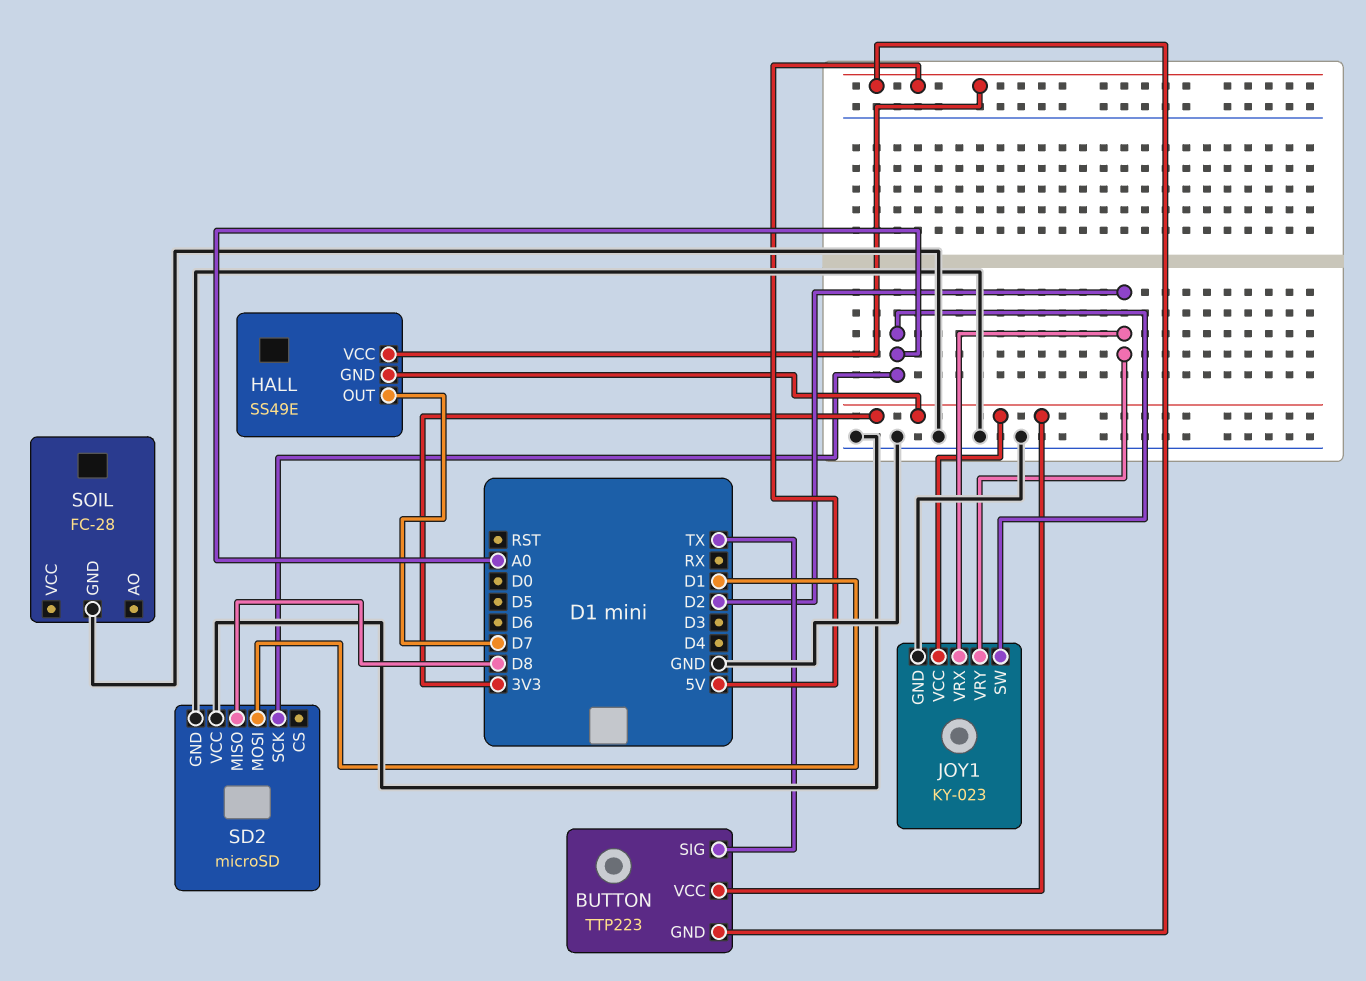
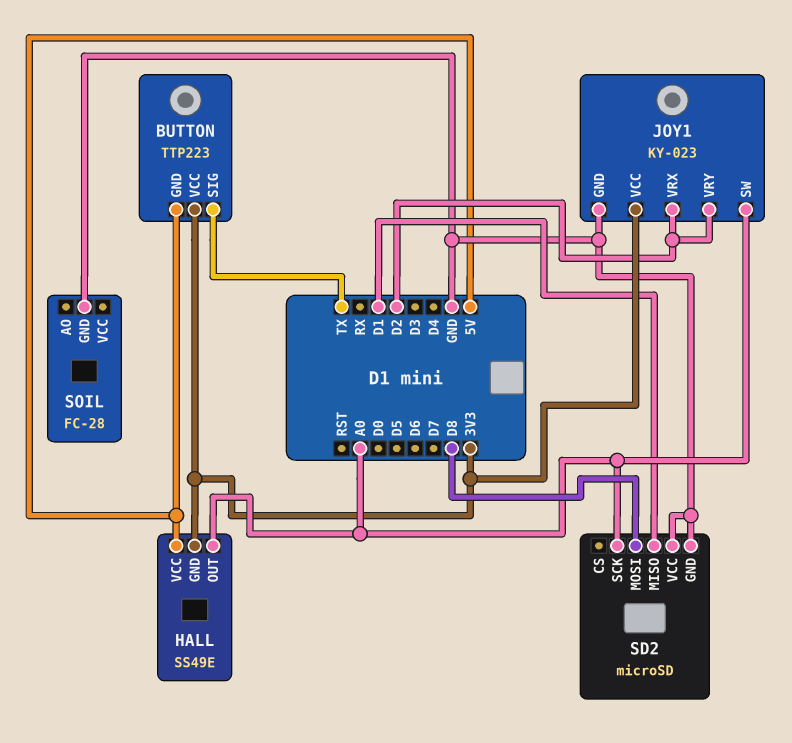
HALL pin OUT: D7 -> A0
SD2 pin MISO: D8 -> D1
SD2 pin MOSI: D1 -> D8

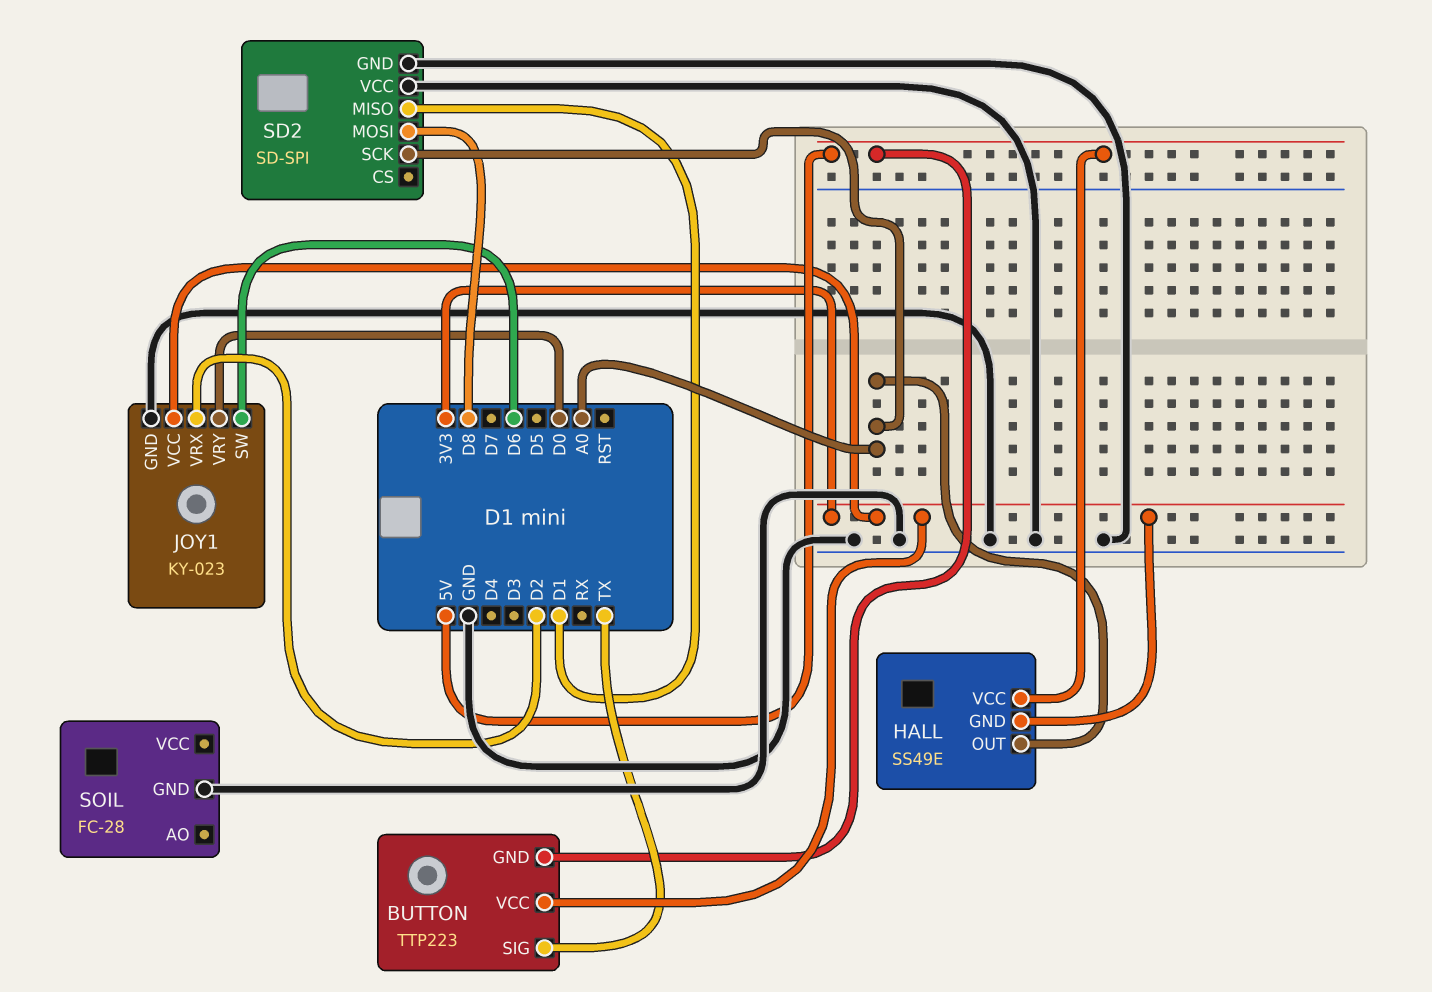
JOY1 pin SW: A0 -> D6
JOY1 pin VRY: D2 -> D0
SD2: microSD -> SD-SPI

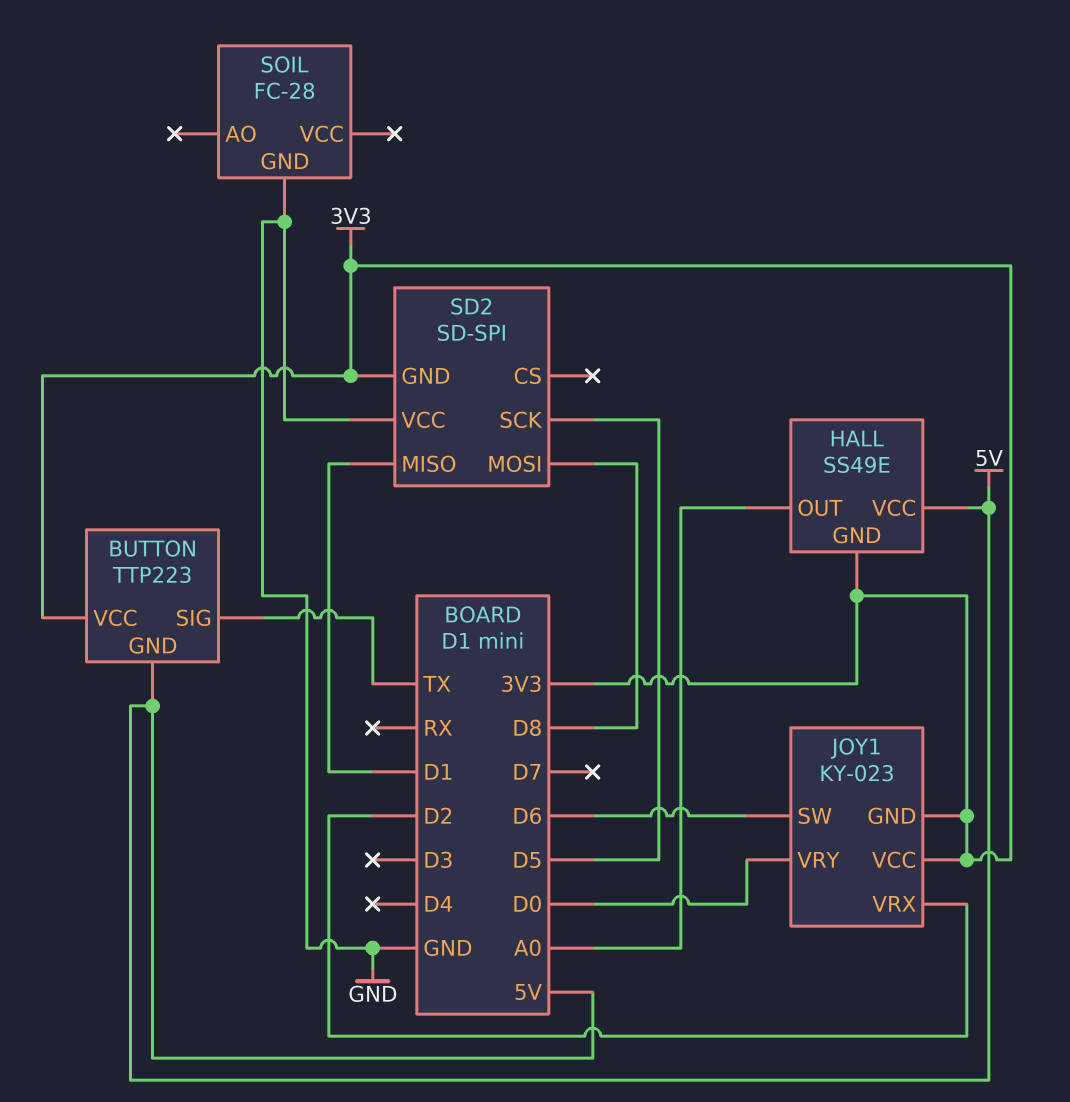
JOY1 pin GND: GND -> 3V3
SD2 pin GND: GND -> 3V3
SD2 pin SCK: A0 -> D5

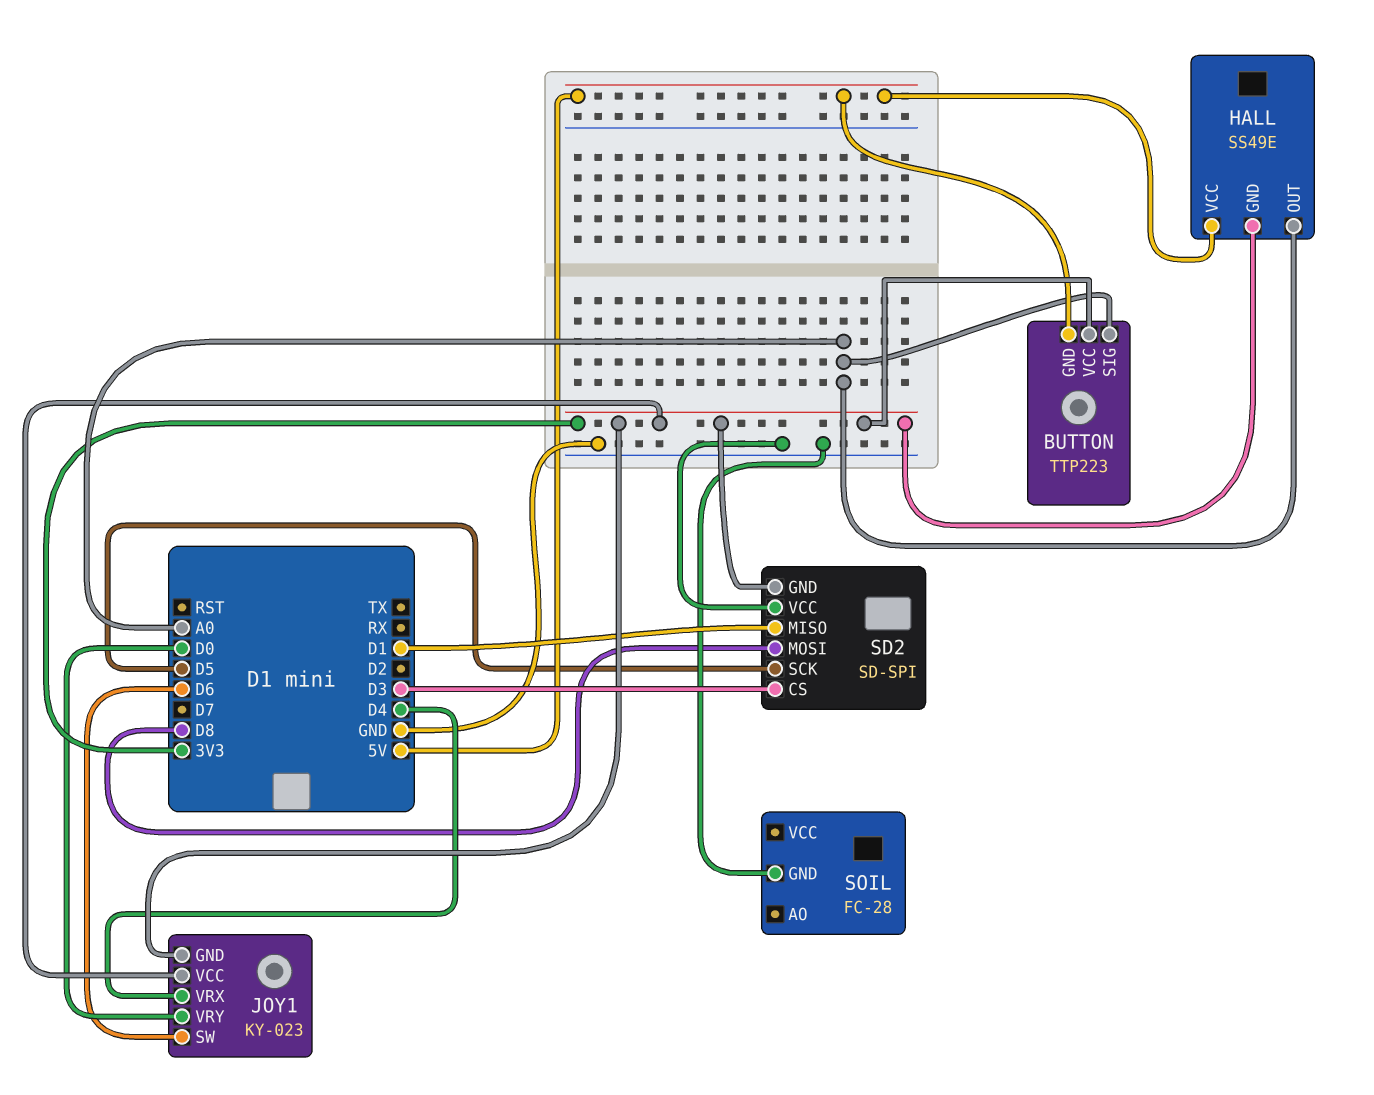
BUTTON pin SIG: TX -> A0
JOY1 pin VRX: D2 -> D4
SD2 pin CS: none -> D3

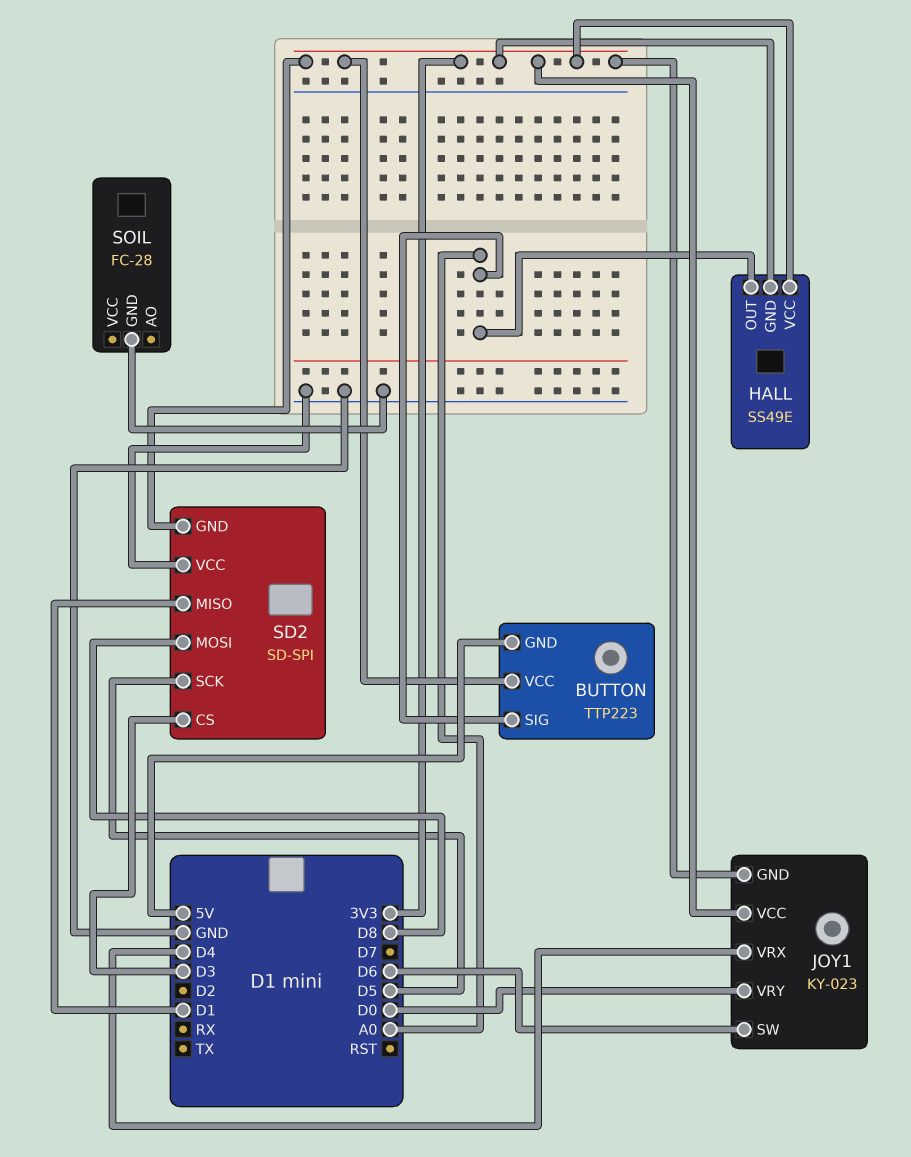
HALL pin VCC: 5V -> 3V3

